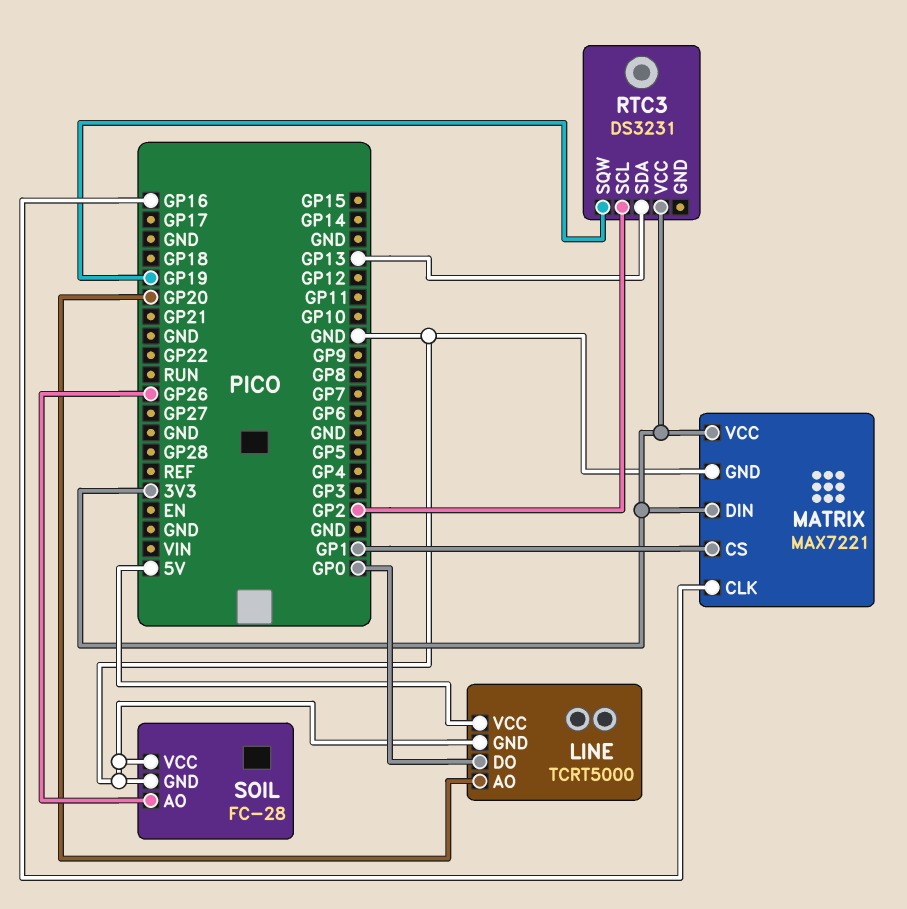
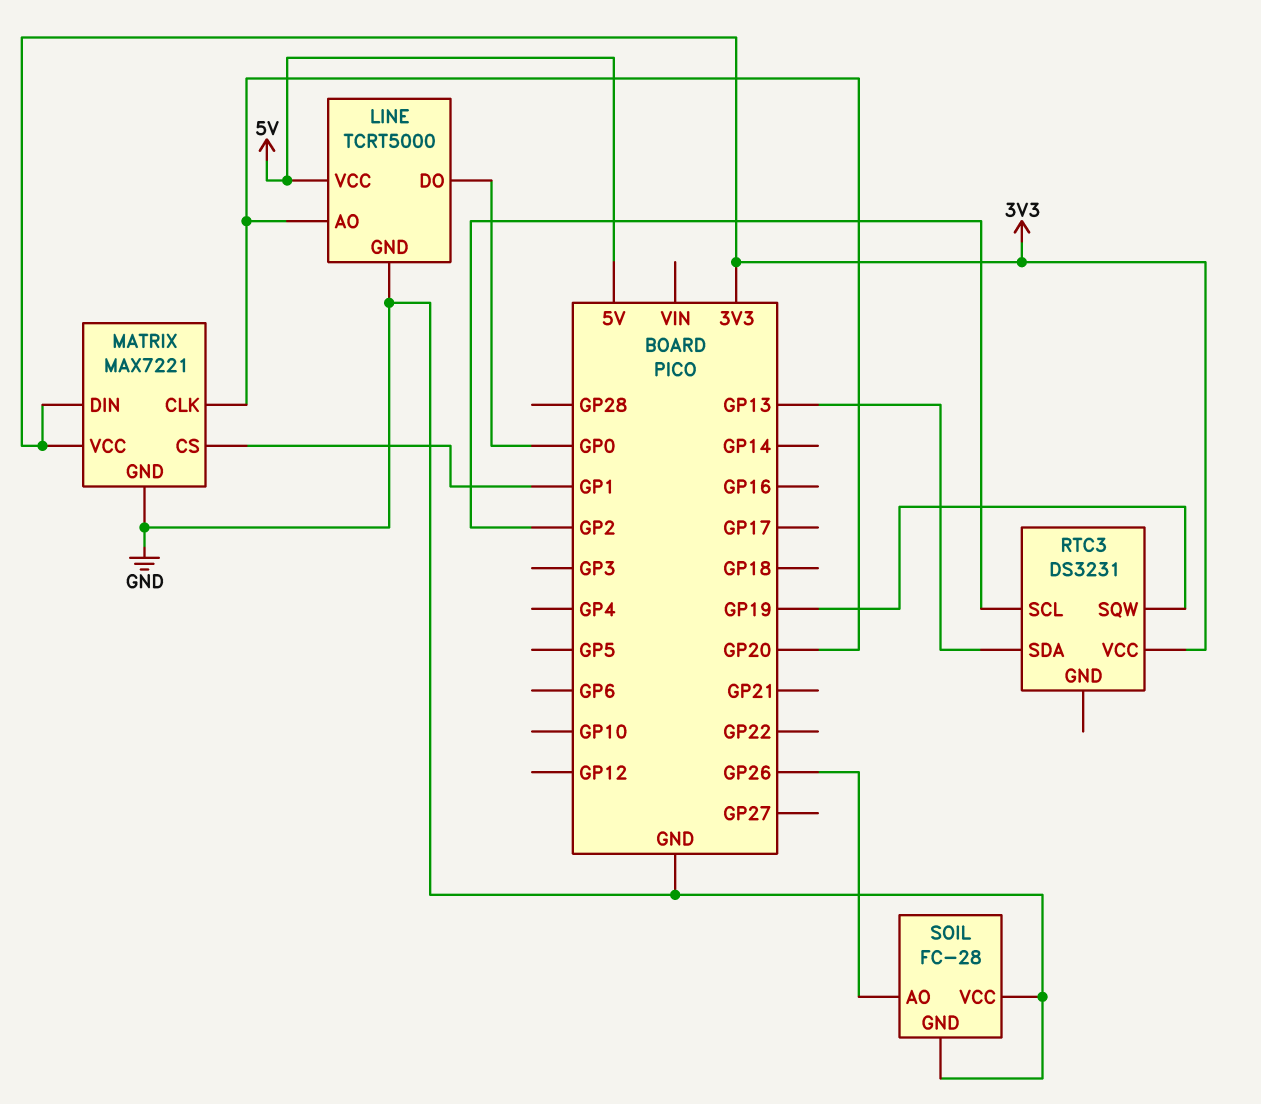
MATRIX pin CLK: GP16 -> GP20

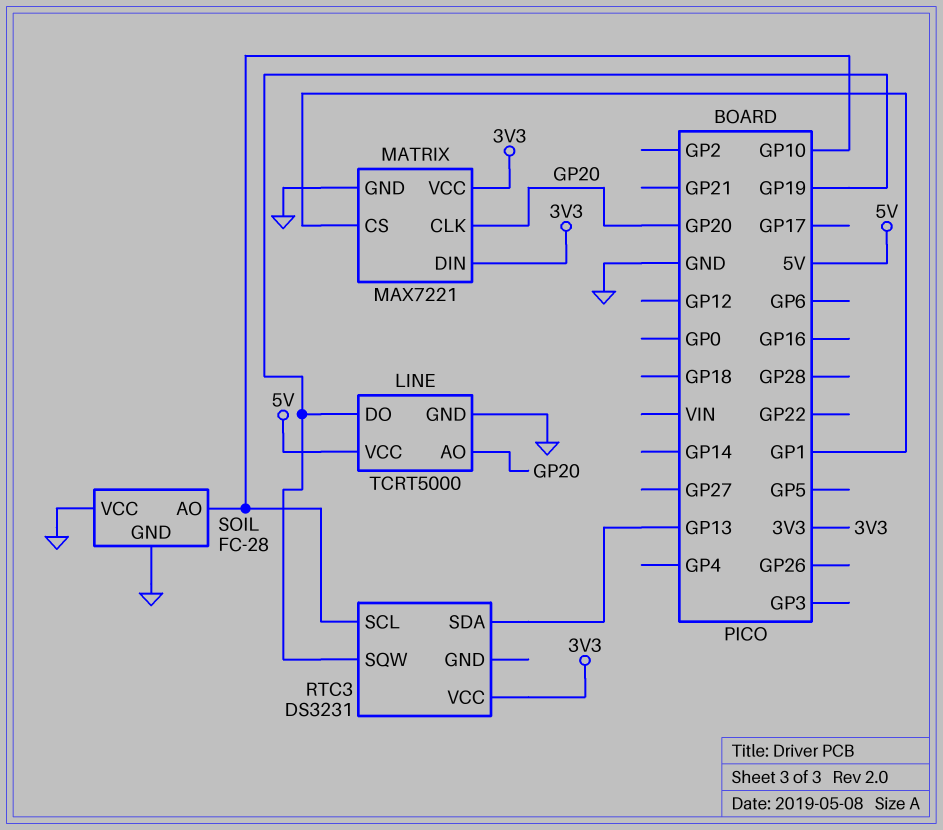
LINE pin DO: GP0 -> GP19
RTC3 pin SCL: GP2 -> GP10
SOIL pin AO: GP26 -> GP10

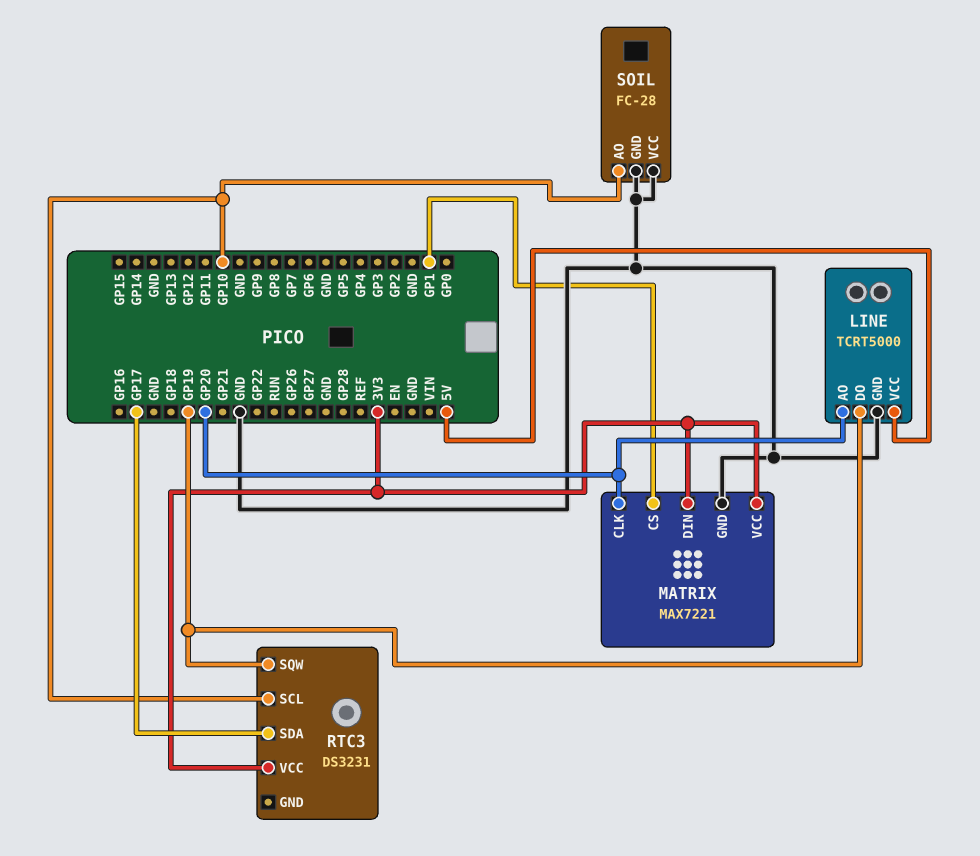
RTC3 pin SDA: GP13 -> GP17

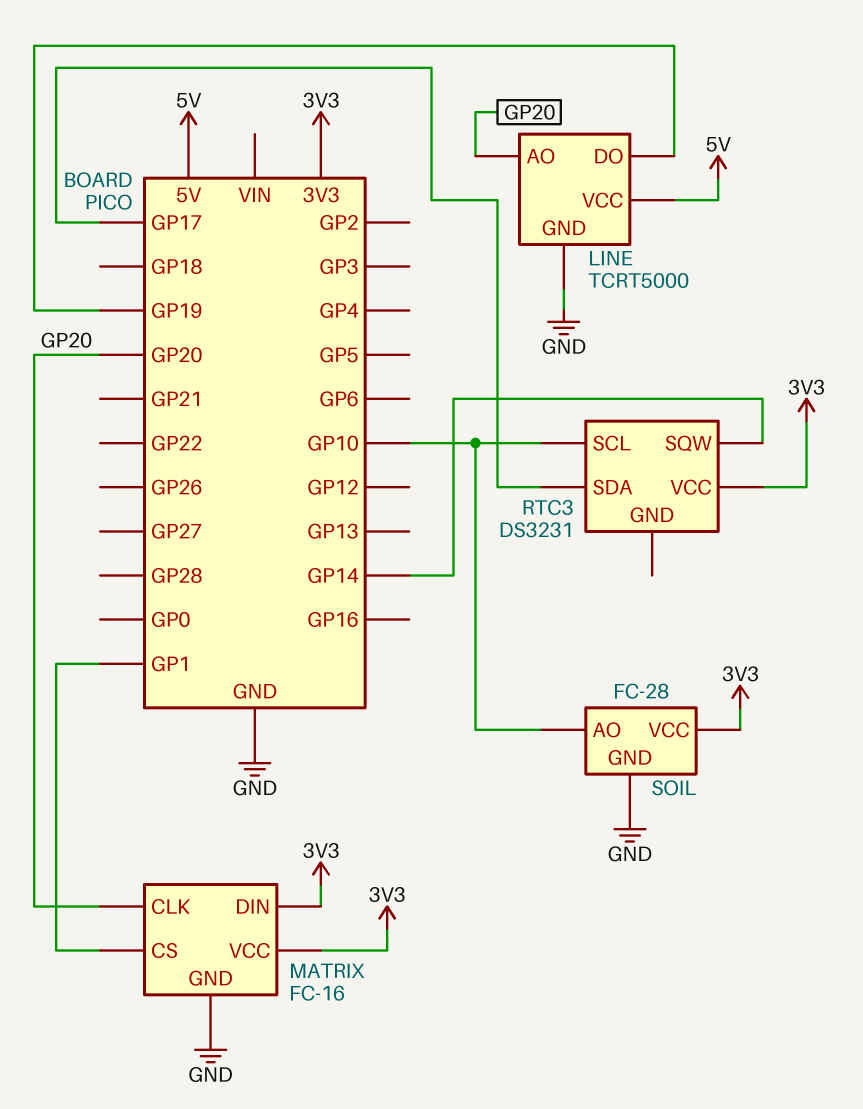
MATRIX: MAX7221 -> FC-16
RTC3 pin SQW: GP19 -> GP14
SOIL pin VCC: GND -> 3V3

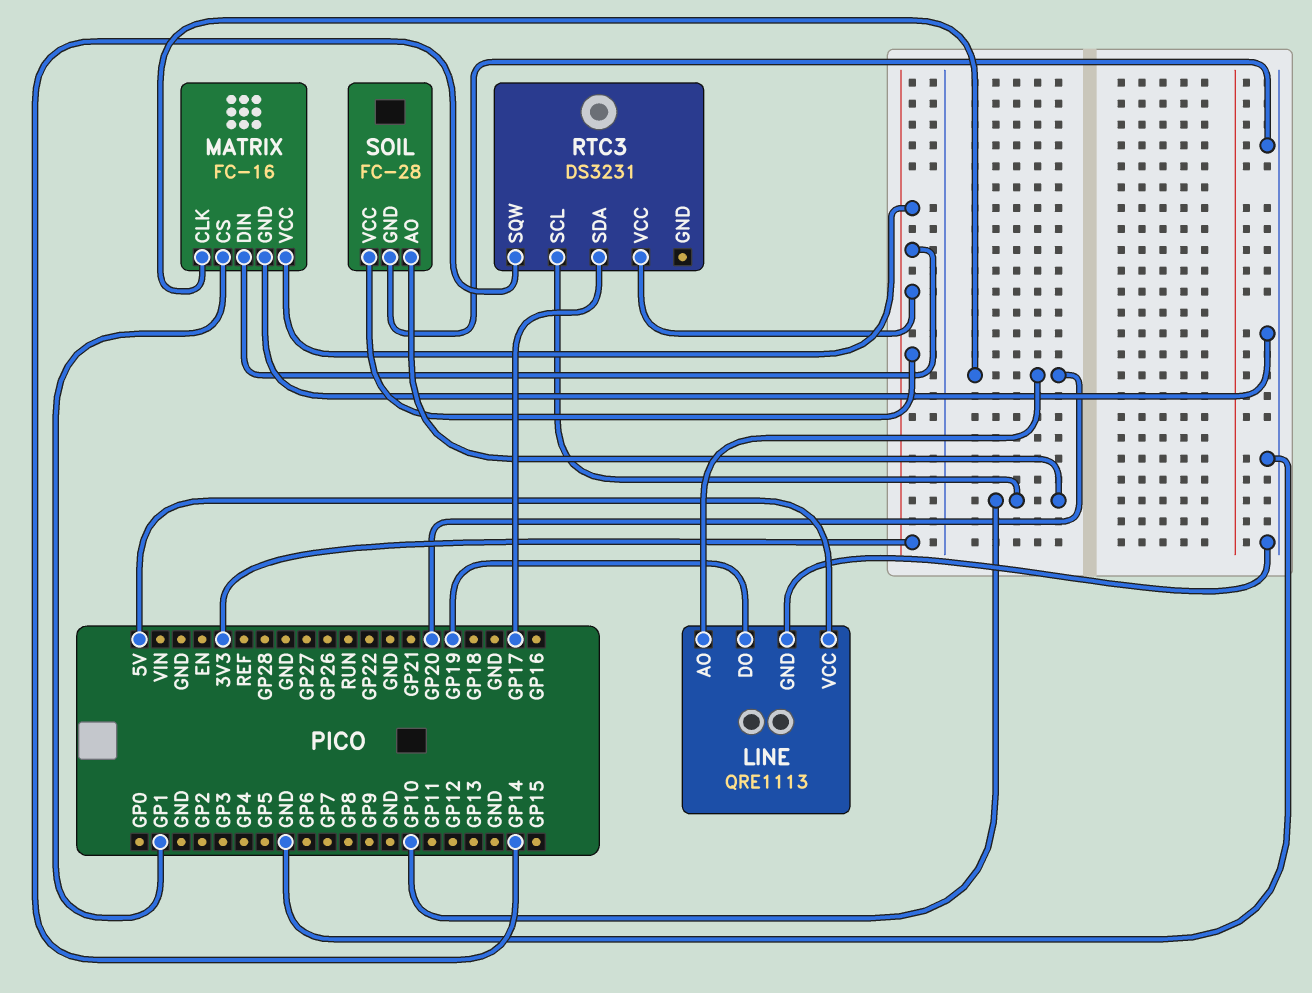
LINE: TCRT5000 -> QRE1113

